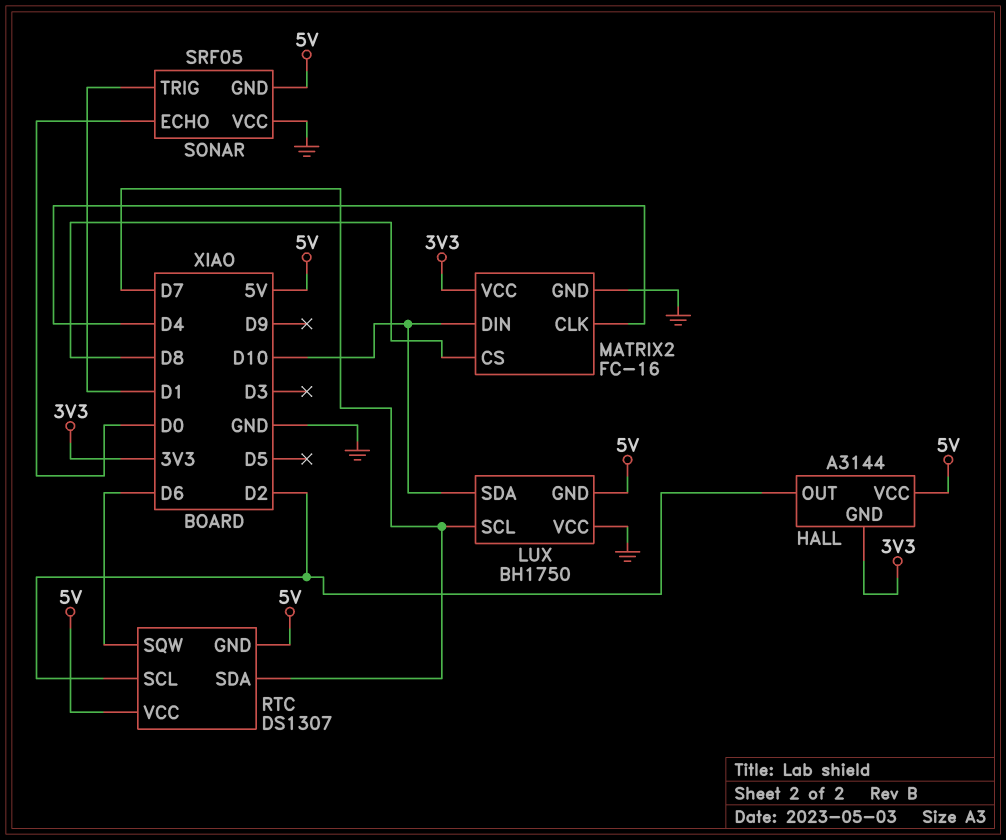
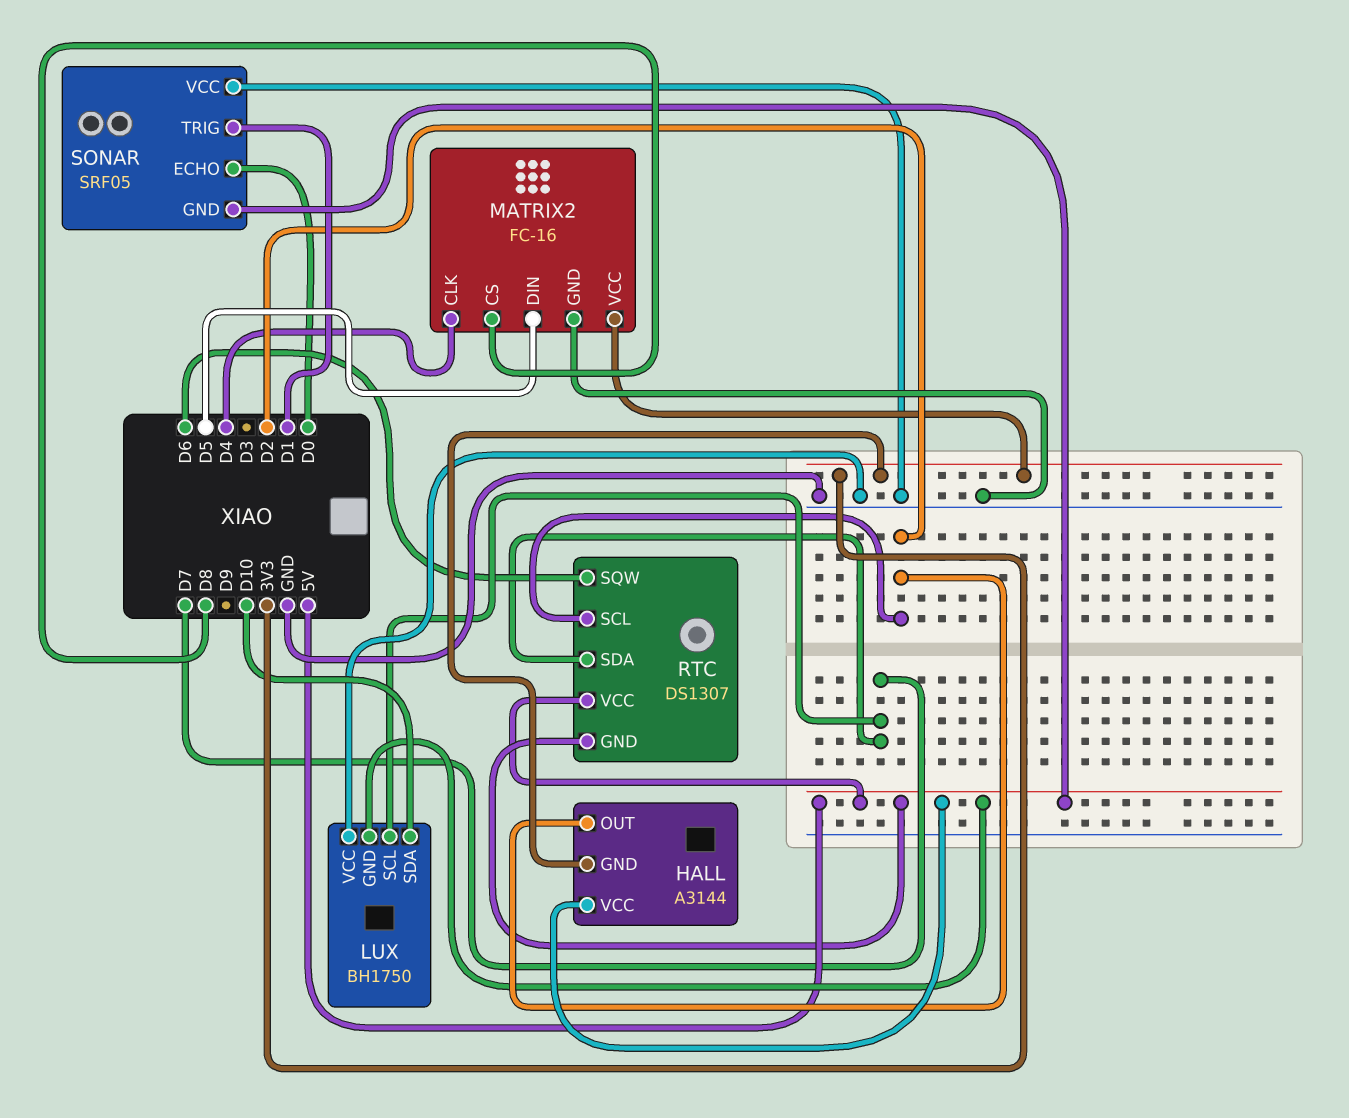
MATRIX2 pin DIN: D10 -> D5

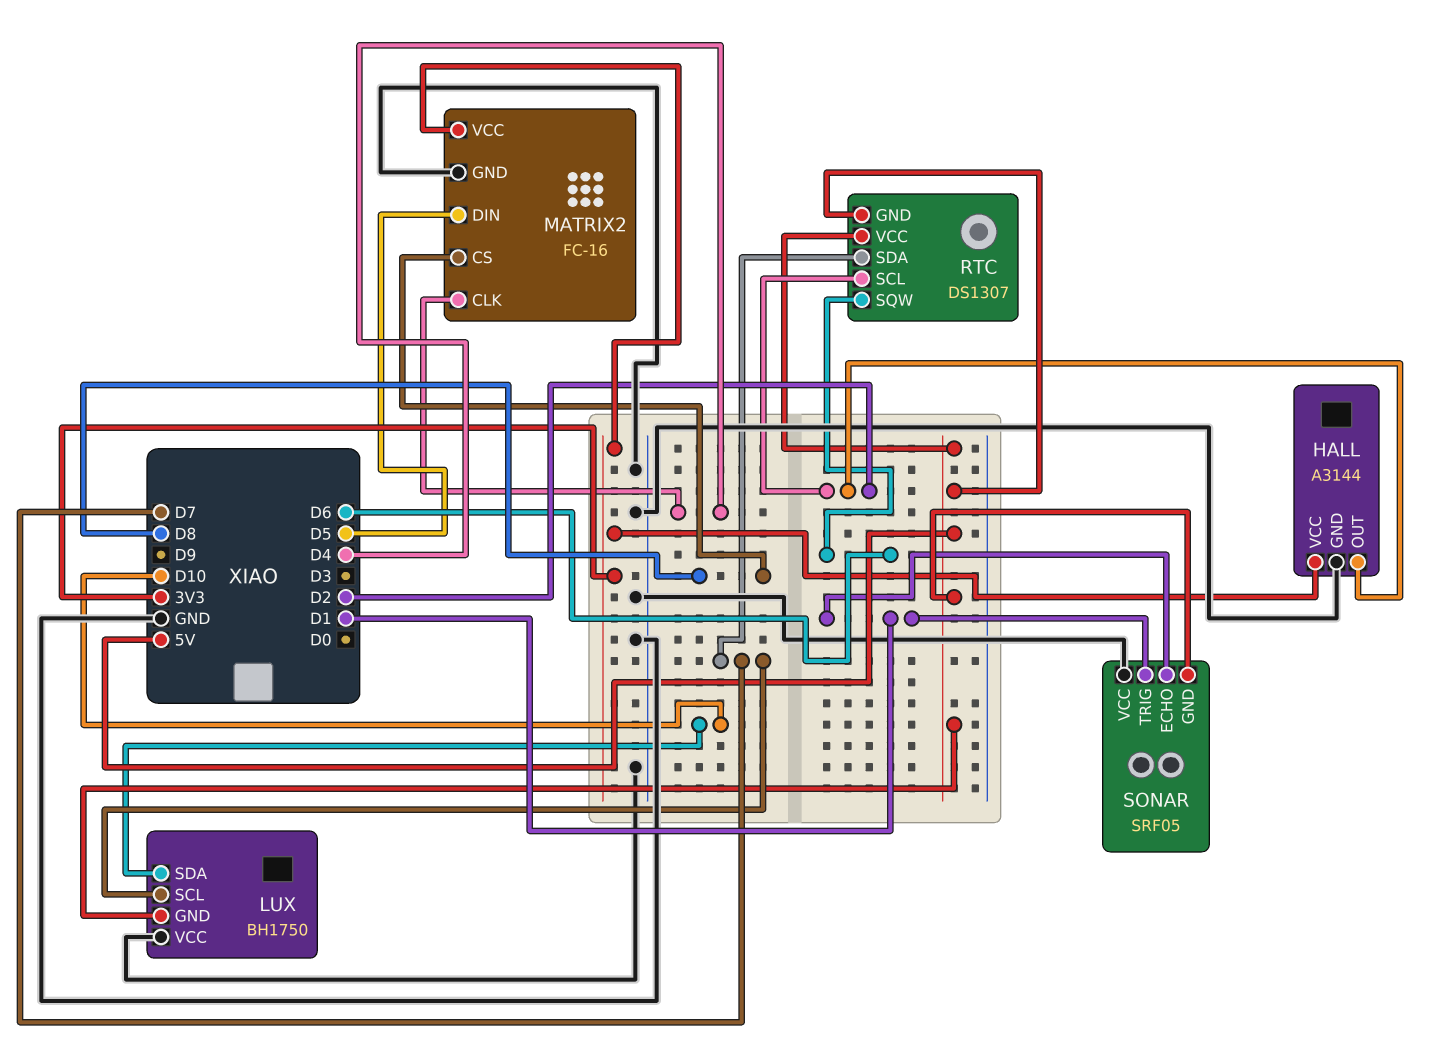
HALL pin GND: 3V3 -> GND
HALL pin VCC: 5V -> 3V3
SONAR pin ECHO: D0 -> D1

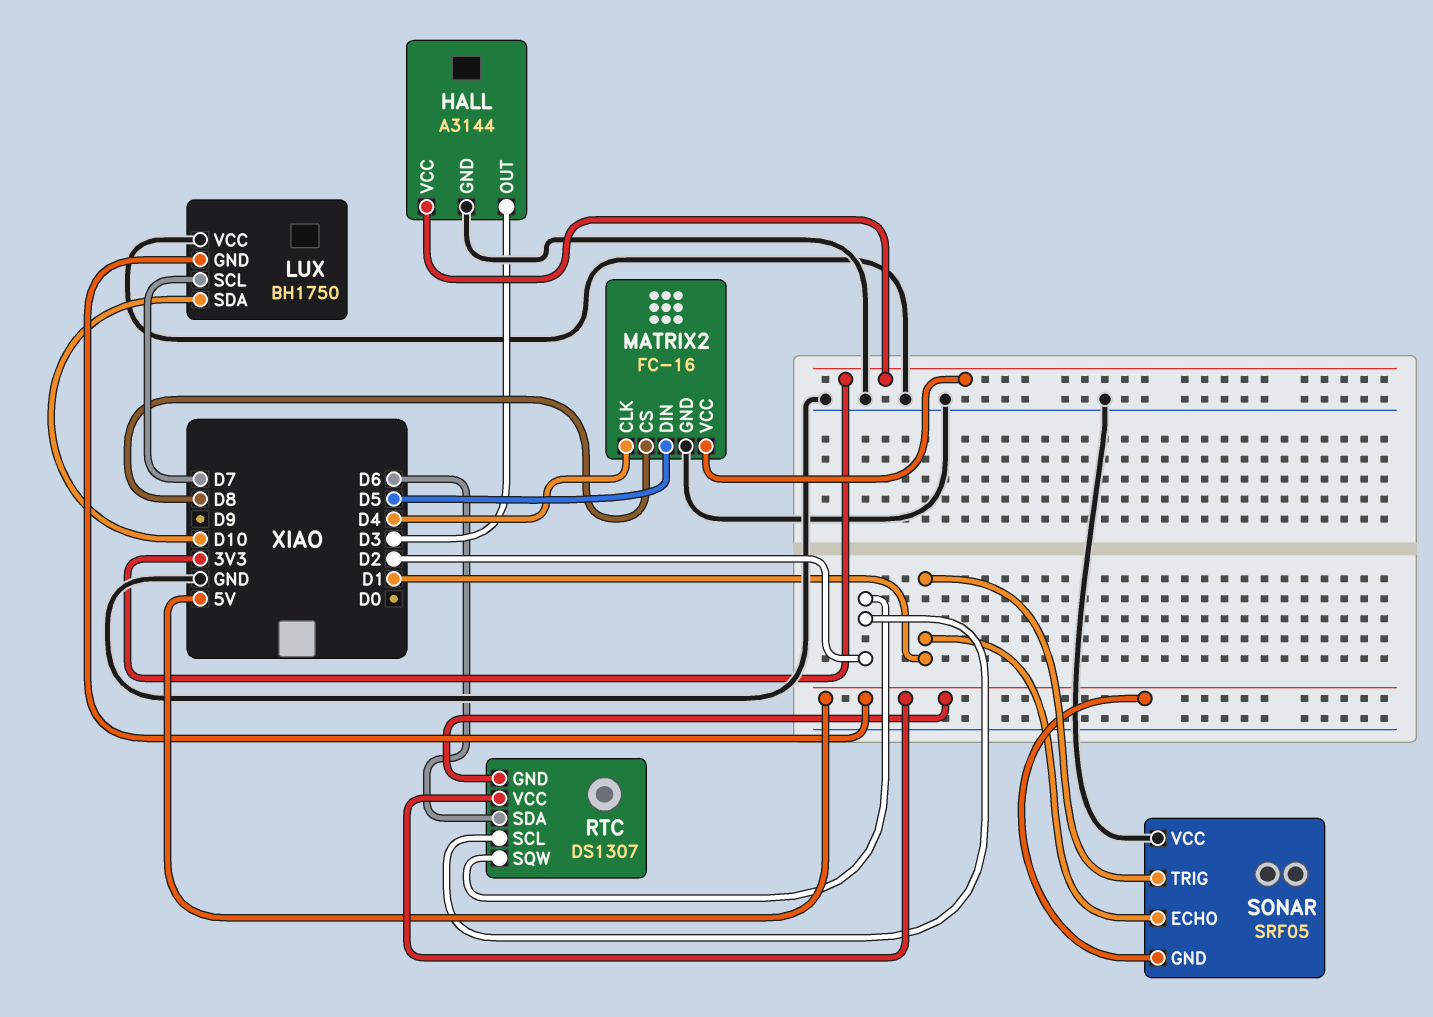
HALL pin OUT: D2 -> D3
RTC pin SDA: D7 -> D6
RTC pin SQW: D6 -> D2

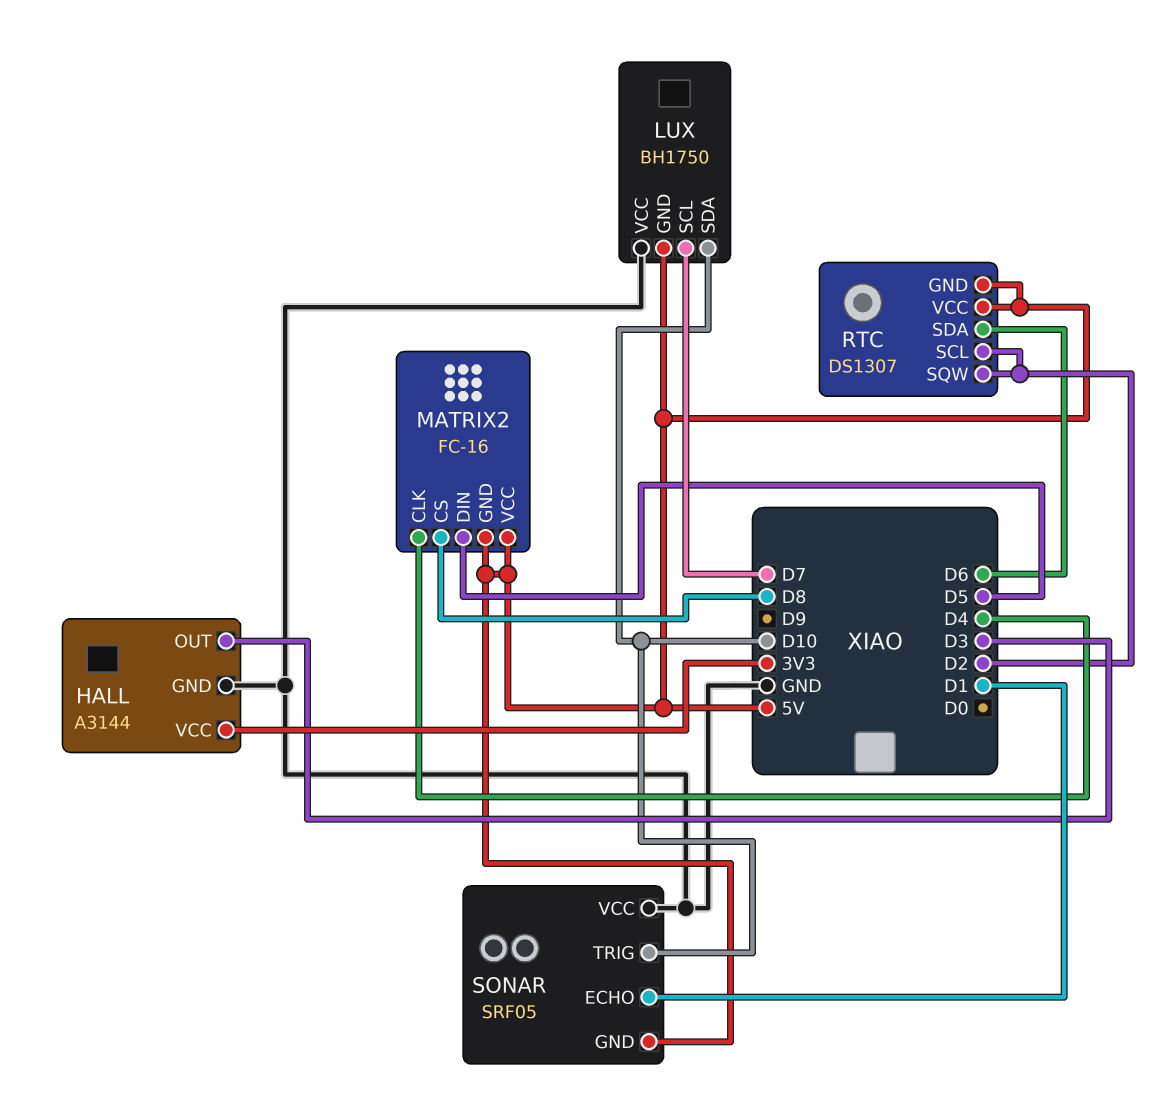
MATRIX2 pin GND: GND -> 5V
MATRIX2 pin VCC: 3V3 -> 5V
SONAR pin TRIG: D1 -> D10

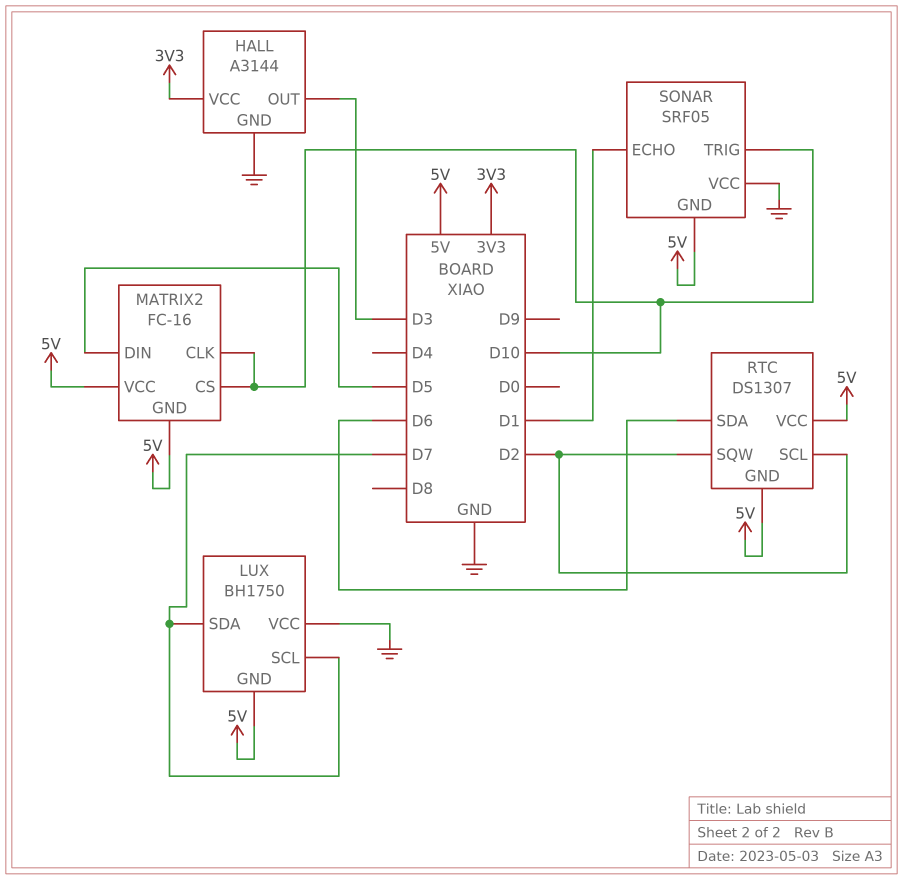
LUX pin SDA: D10 -> D7
MATRIX2 pin CLK: D4 -> D10
MATRIX2 pin CS: D8 -> D10

